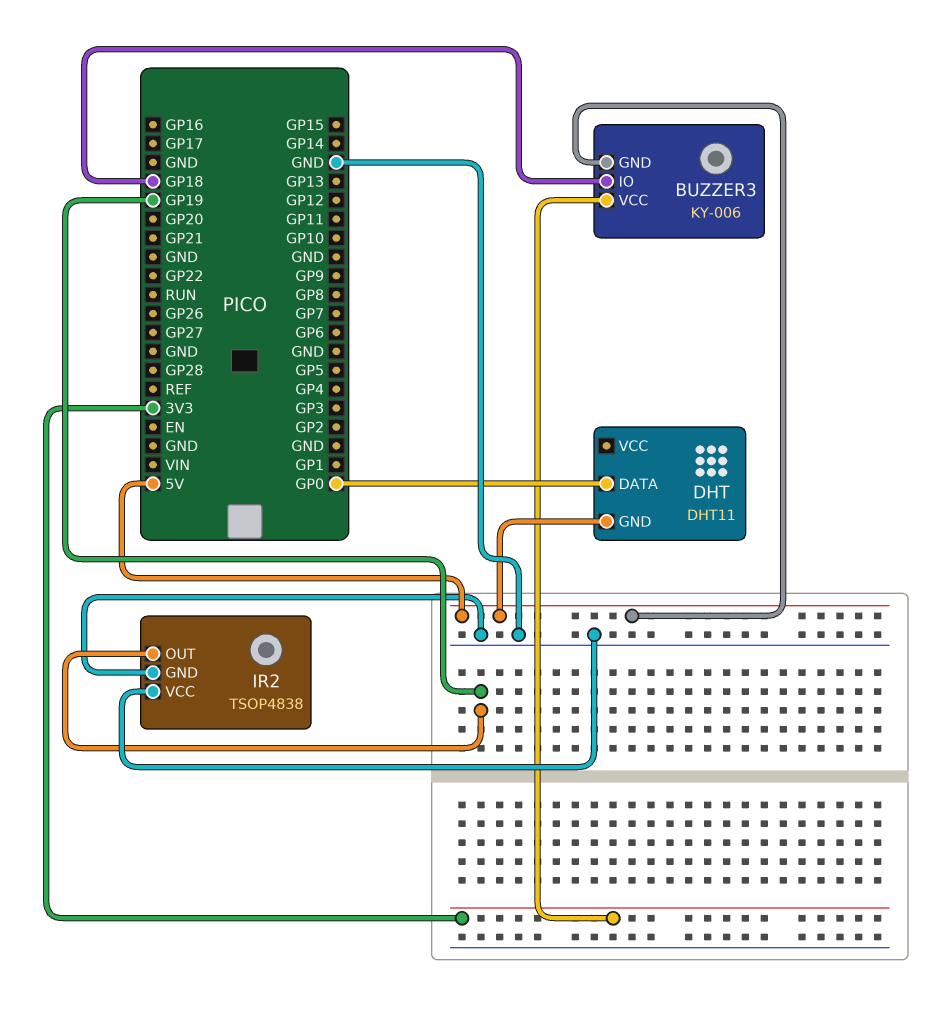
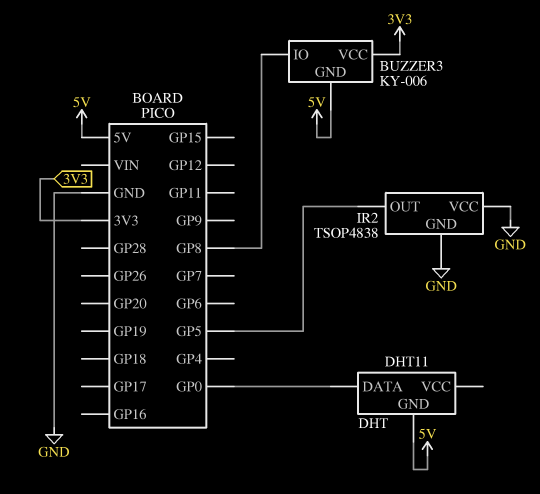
BUZZER3 pin IO: GP18 -> GP8
IR2 pin OUT: GP19 -> GP5

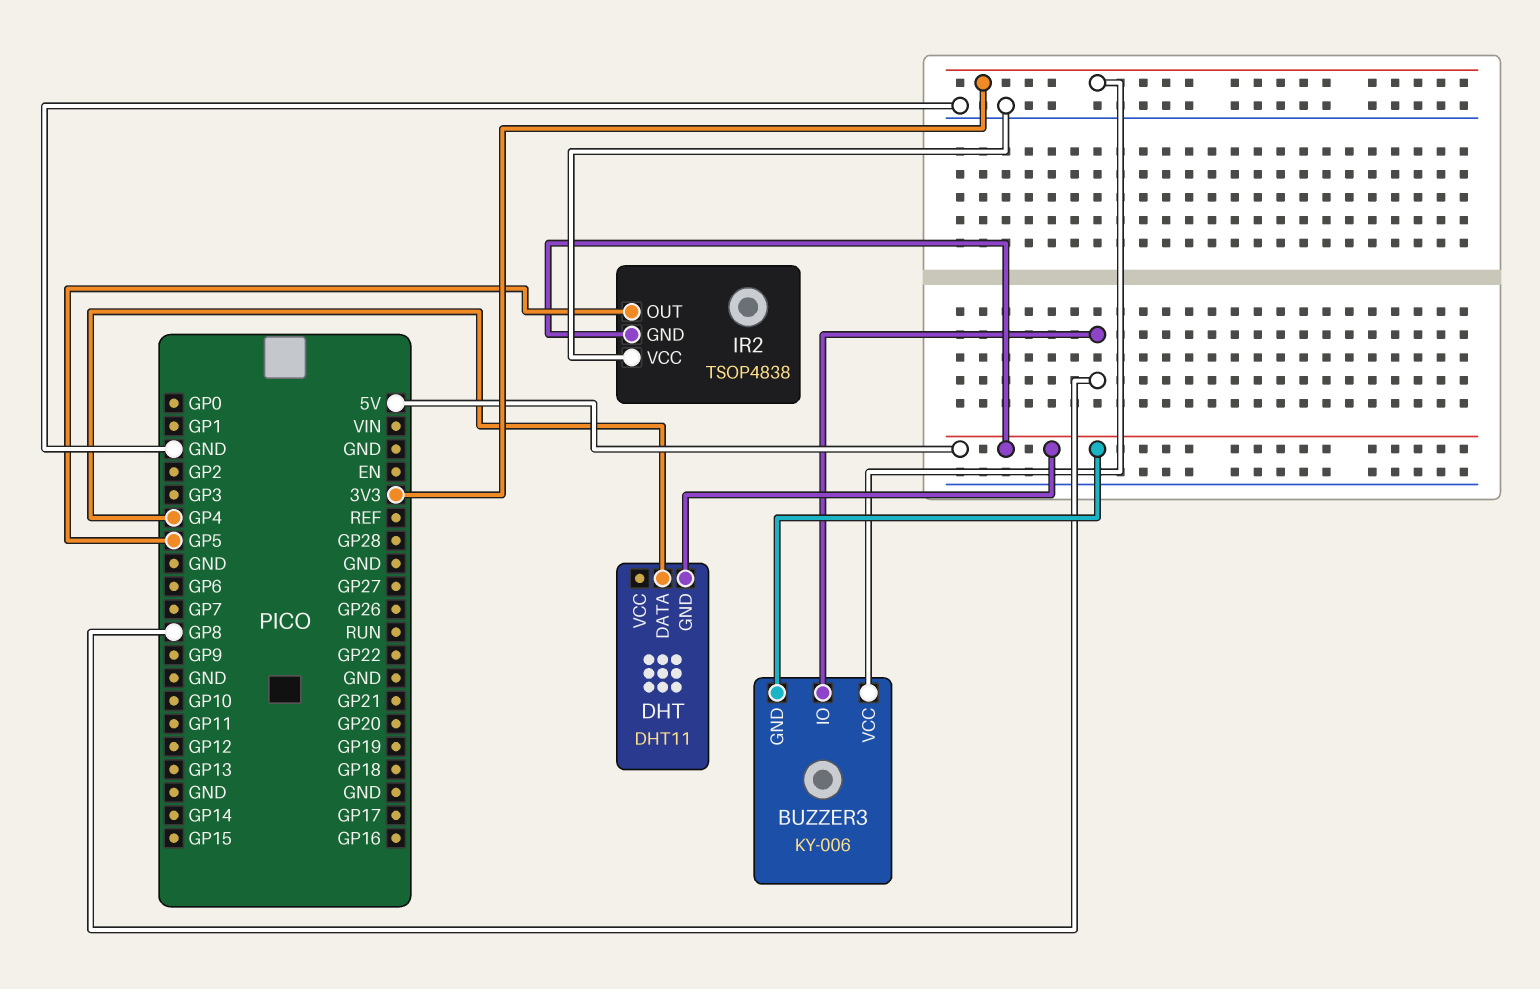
DHT pin DATA: GP0 -> GP4
IR2 pin GND: GND -> 5V

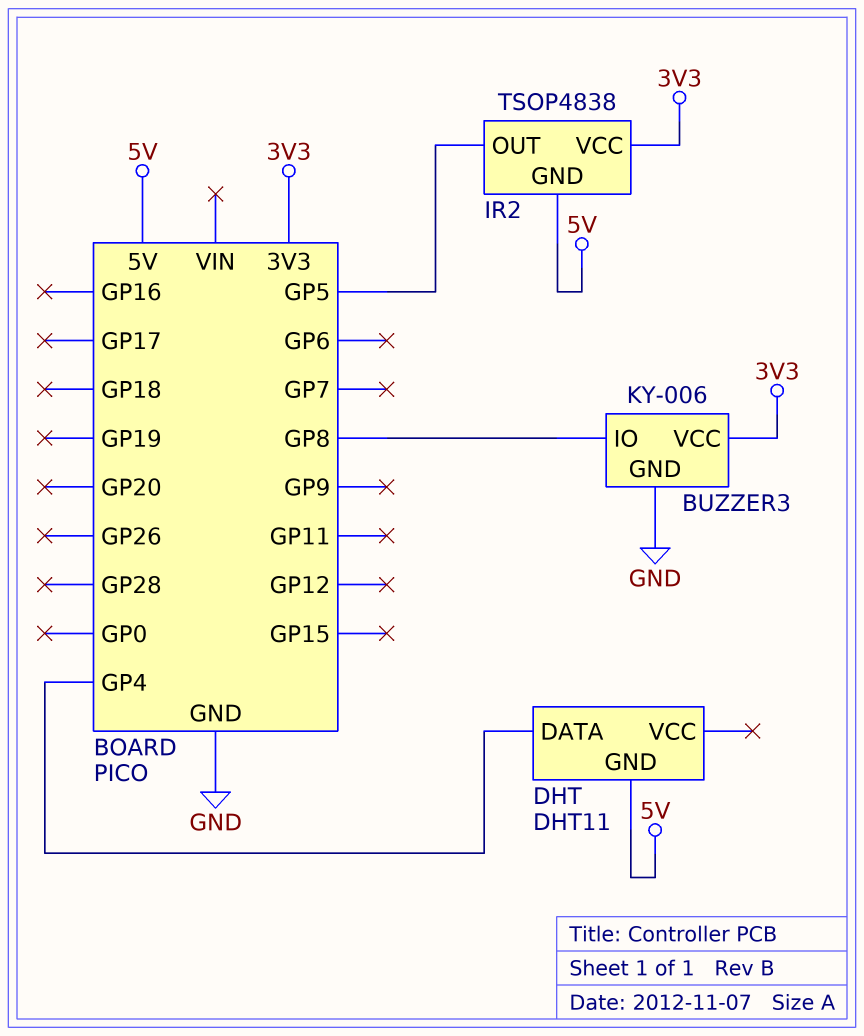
BUZZER3 pin GND: 5V -> GND
IR2 pin VCC: GND -> 3V3

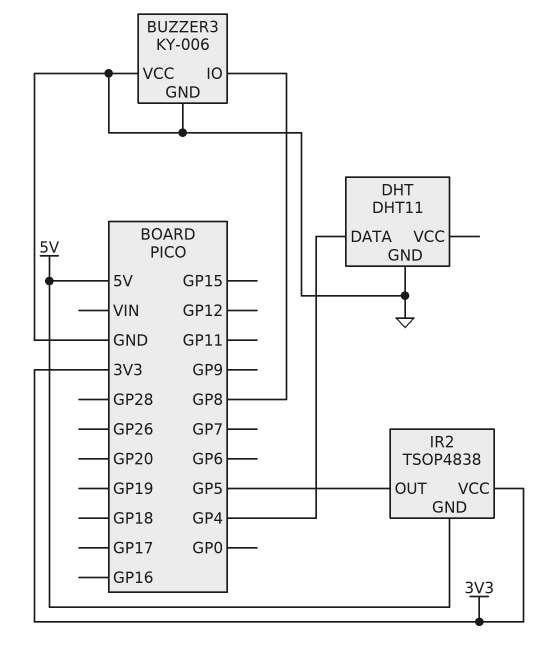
BUZZER3 pin VCC: 3V3 -> GND
DHT pin GND: 5V -> GND

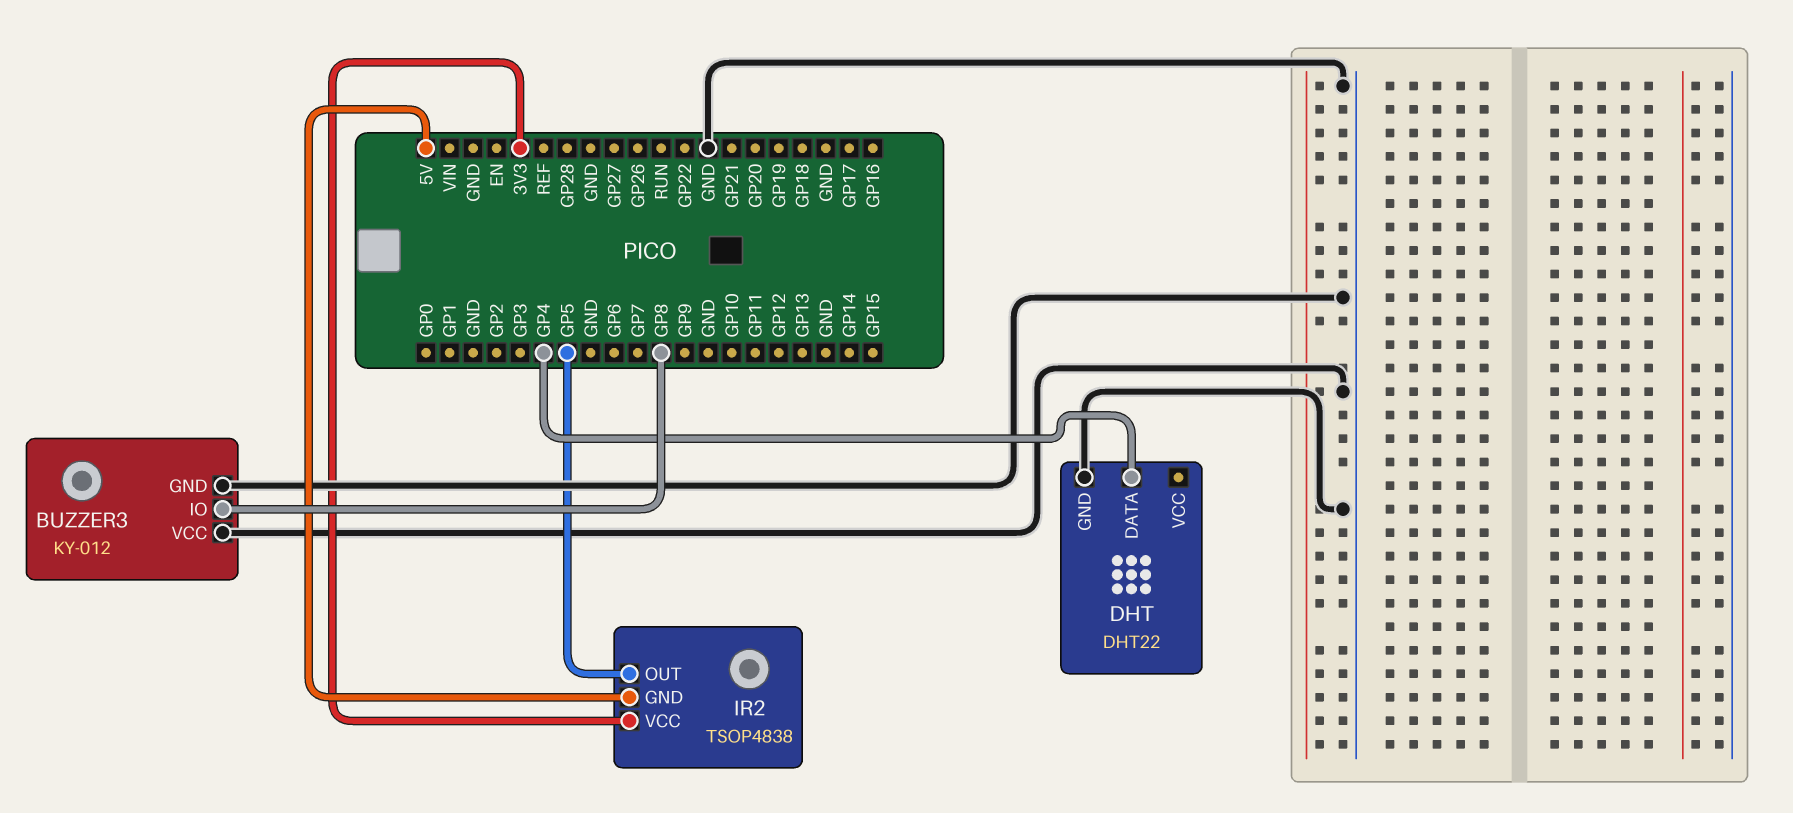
BUZZER3: KY-006 -> KY-012
DHT: DHT11 -> DHT22

